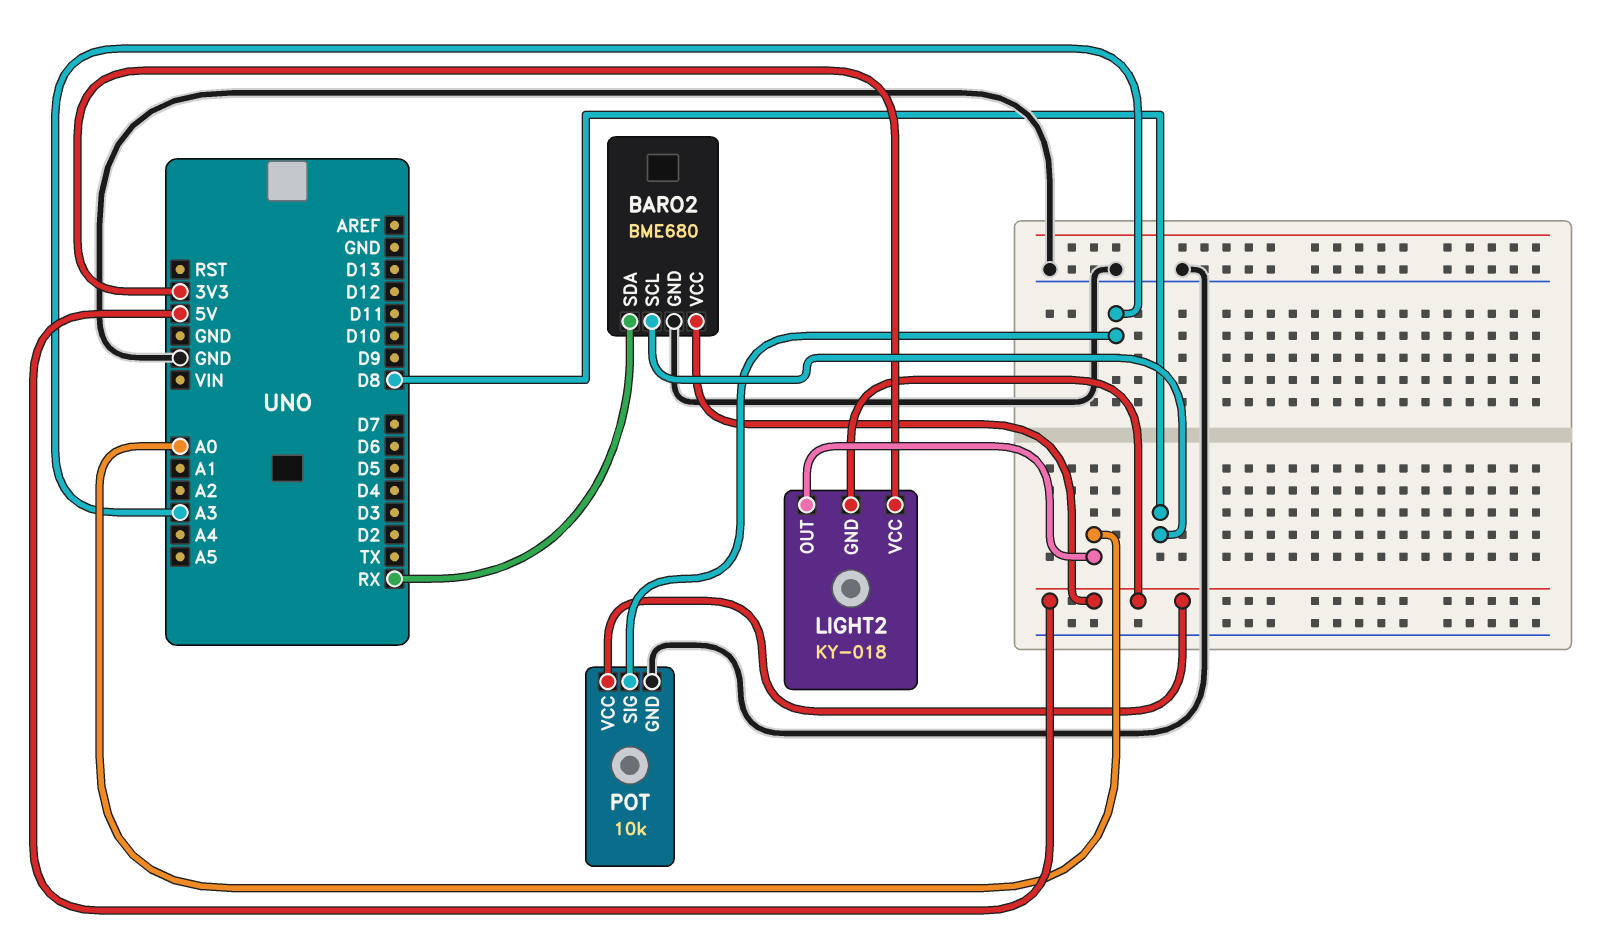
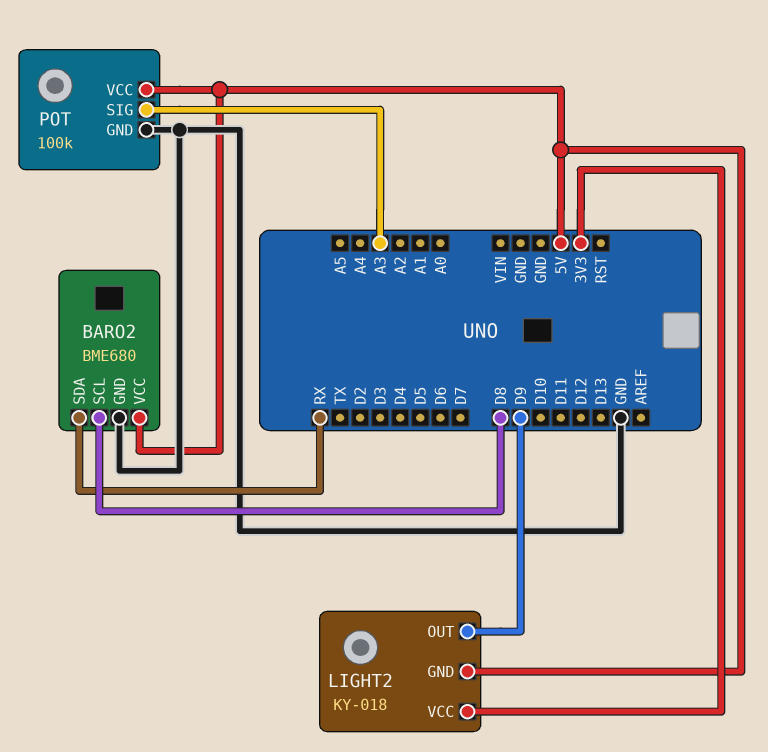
LIGHT2 pin OUT: A0 -> D9
POT: 10k -> 100k

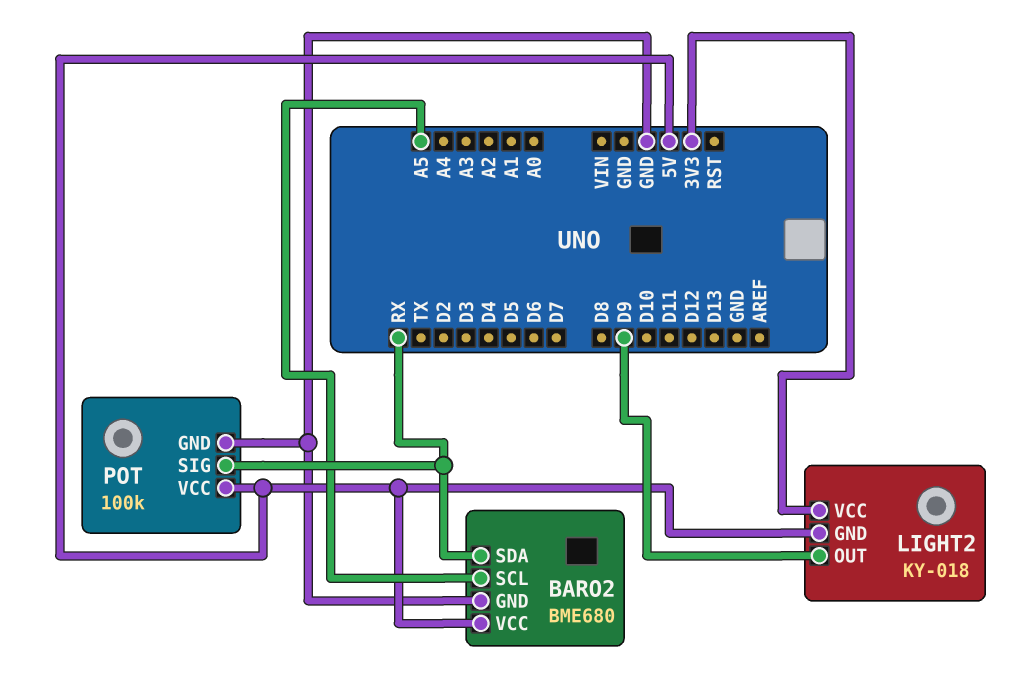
BARO2 pin SCL: D8 -> A5
POT pin SIG: A3 -> RX

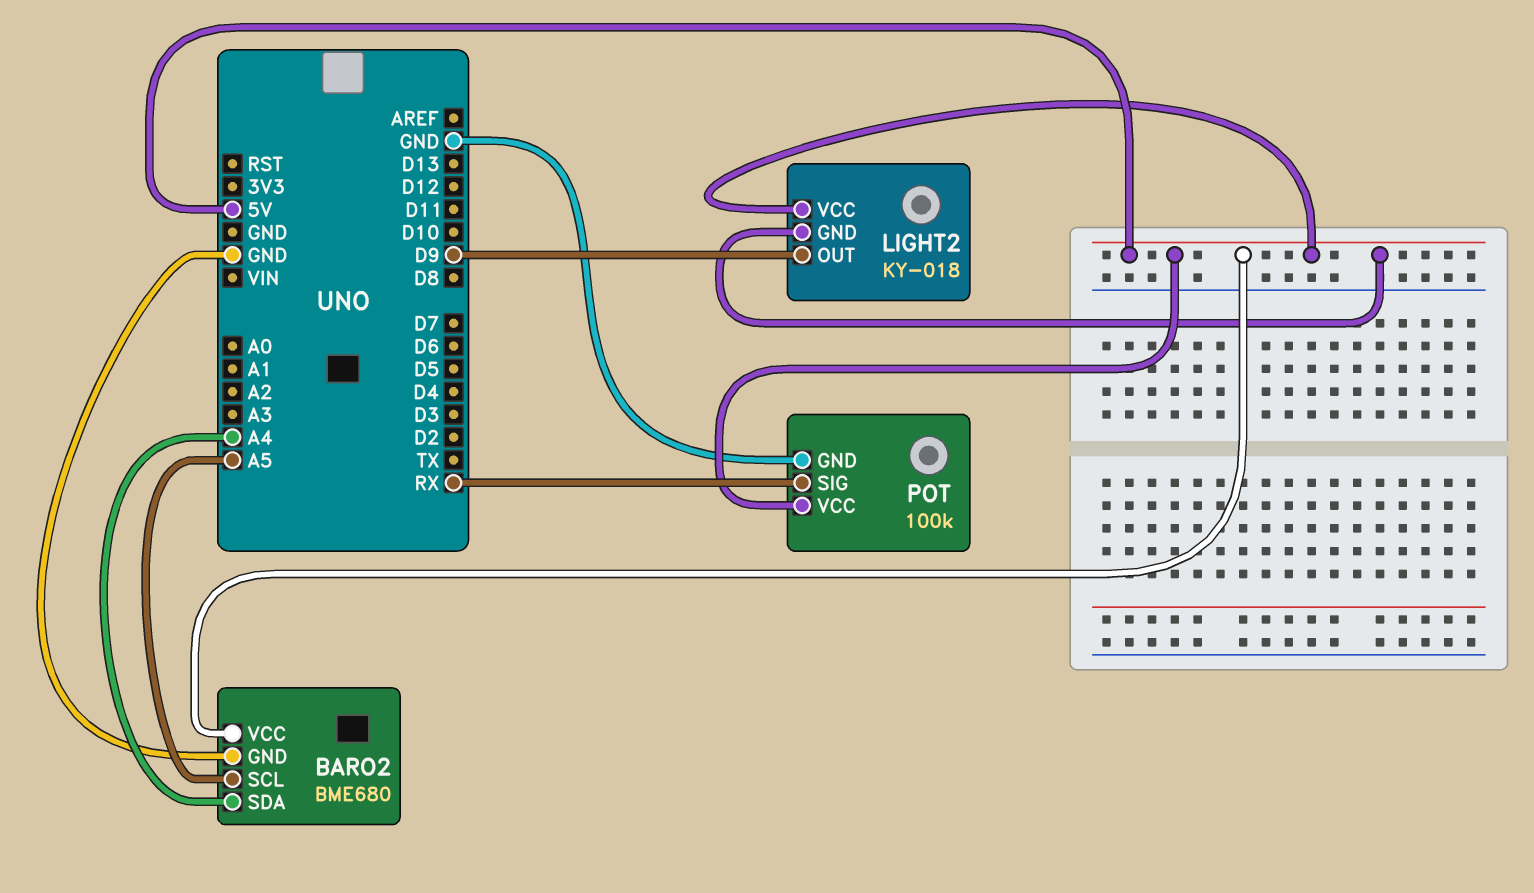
BARO2 pin SDA: RX -> A4
LIGHT2 pin VCC: 3V3 -> 5V

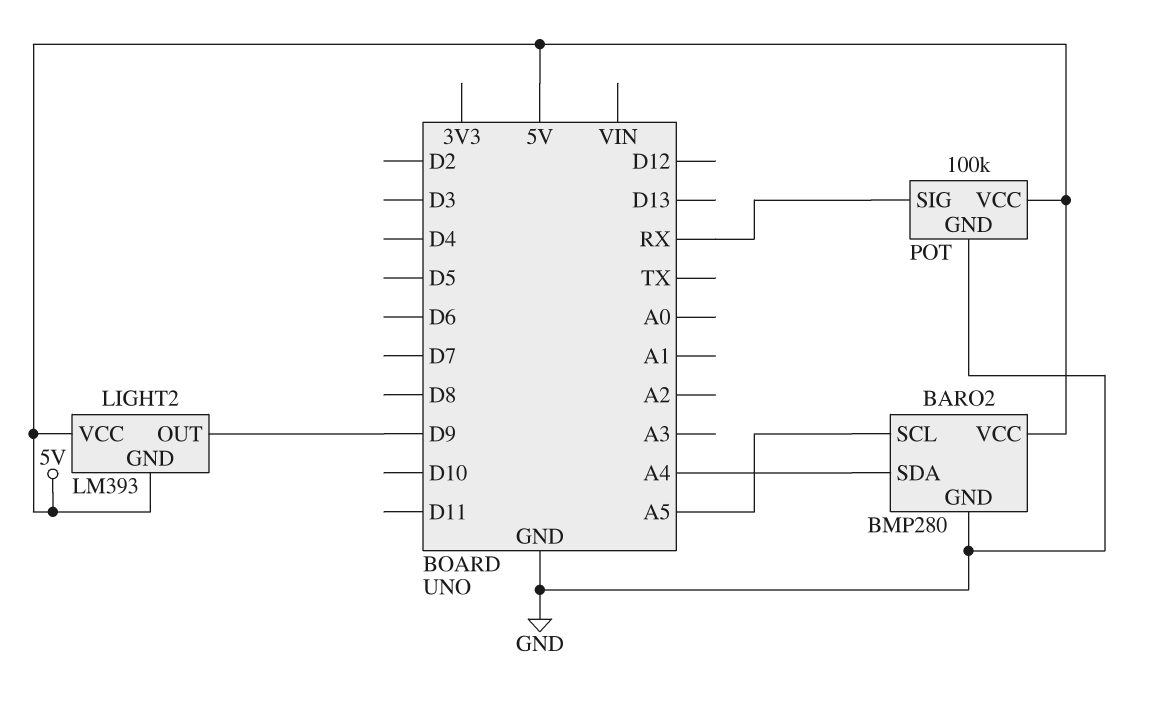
BARO2: BME680 -> BMP280
LIGHT2: KY-018 -> LM393

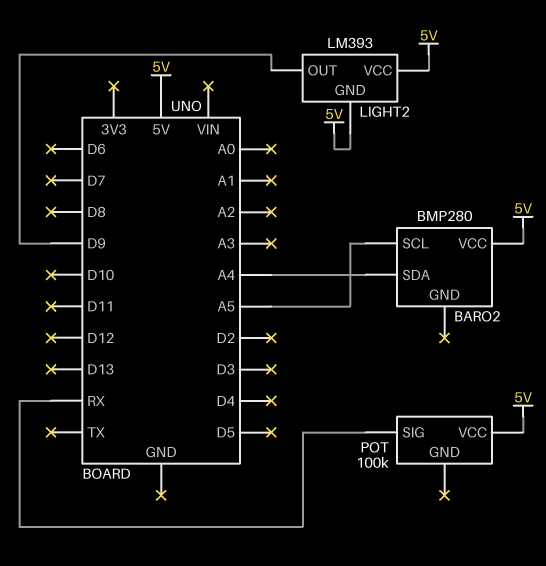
BARO2 pin GND: GND -> none
POT pin GND: GND -> none

